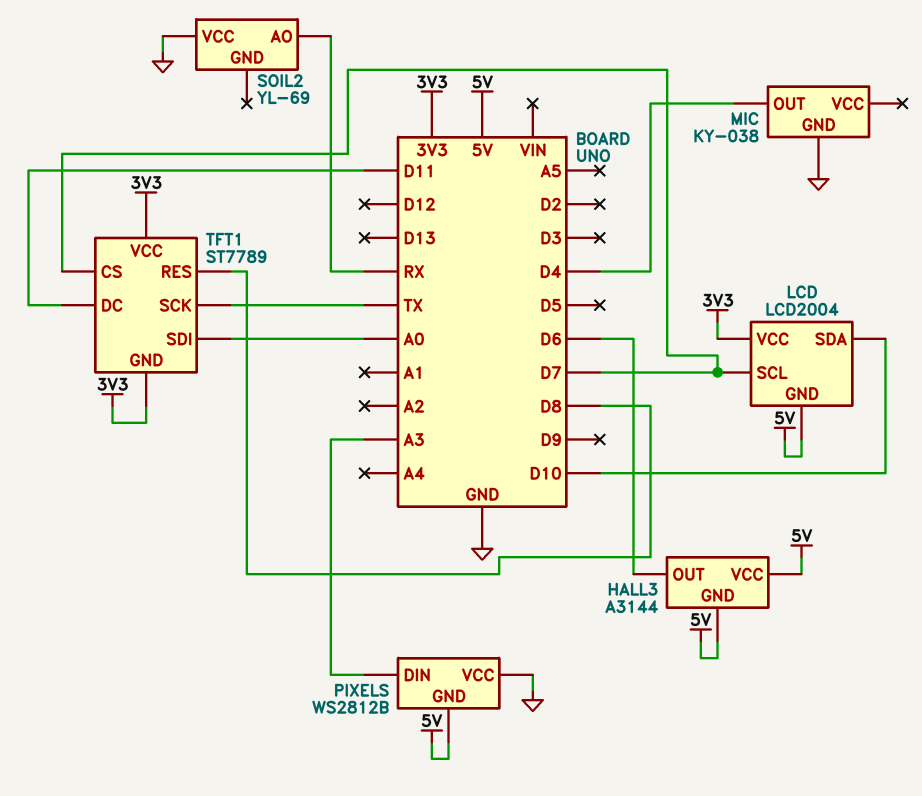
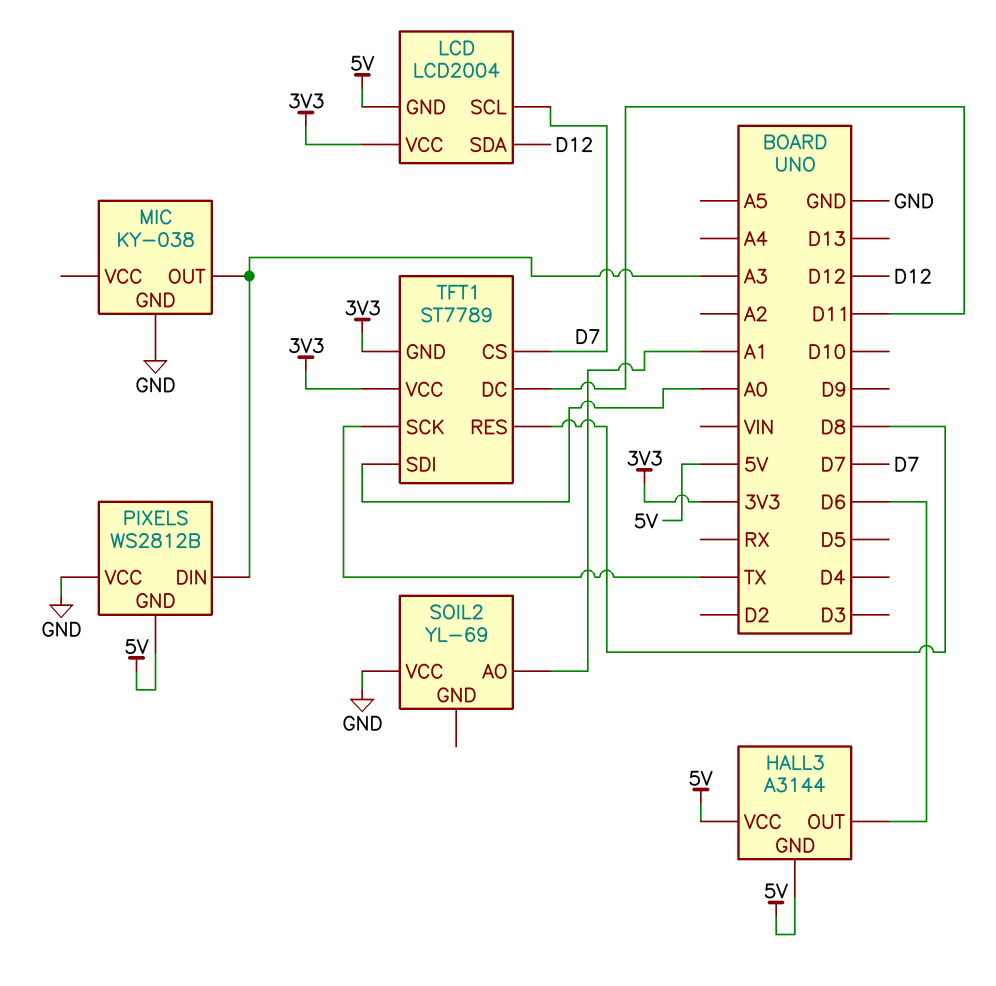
LCD pin SDA: D10 -> D12
MIC pin OUT: D4 -> A3
SOIL2 pin AO: RX -> A1

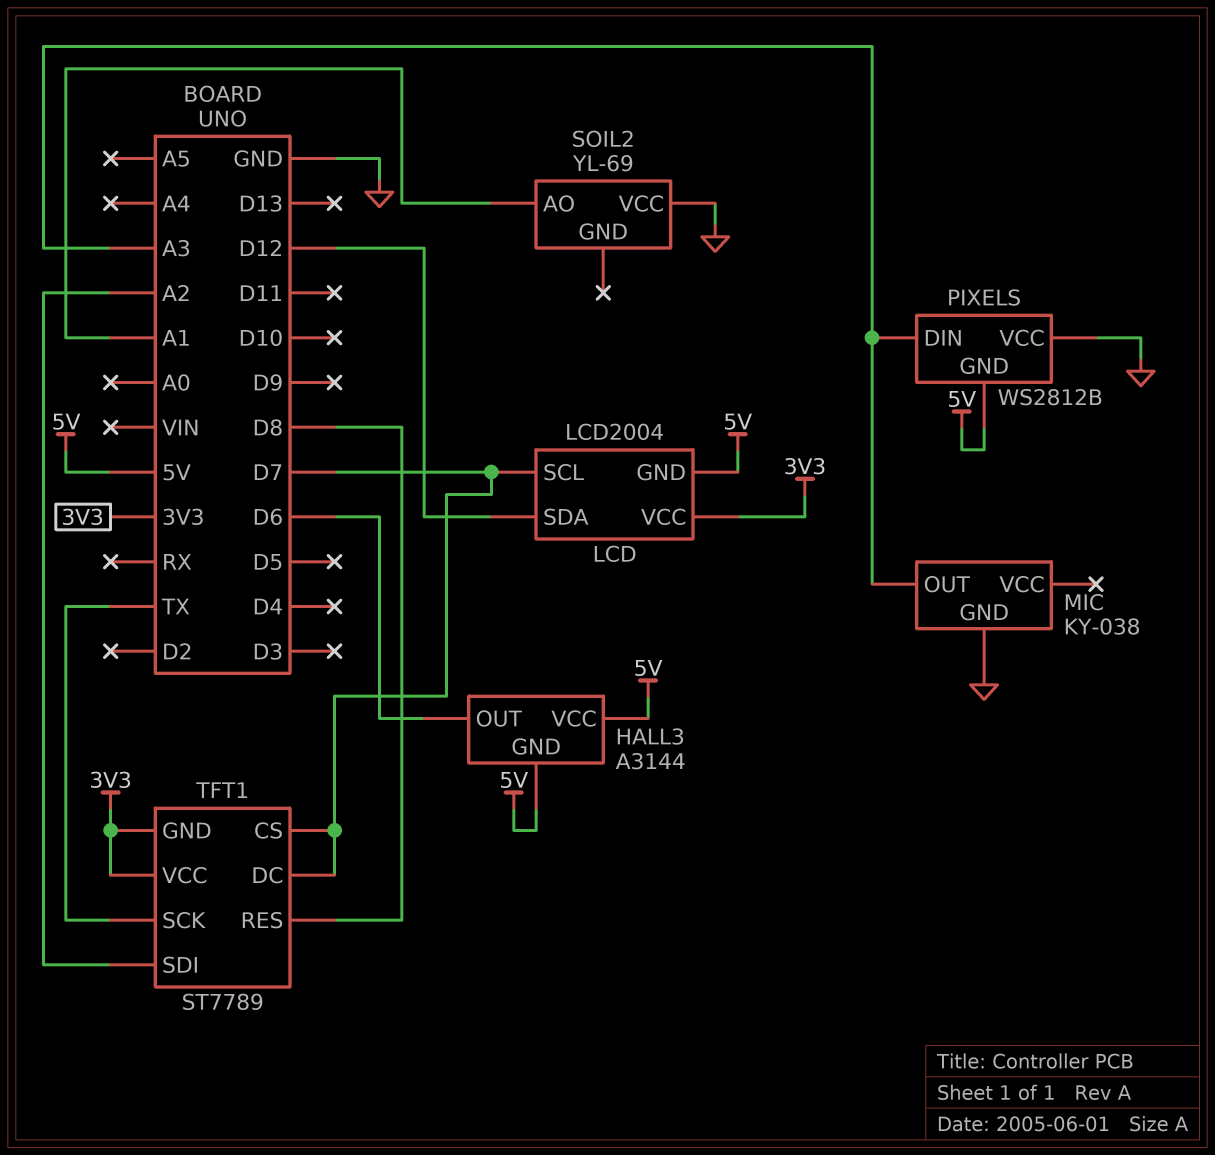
TFT1 pin DC: D11 -> D7
TFT1 pin SDI: A0 -> A2

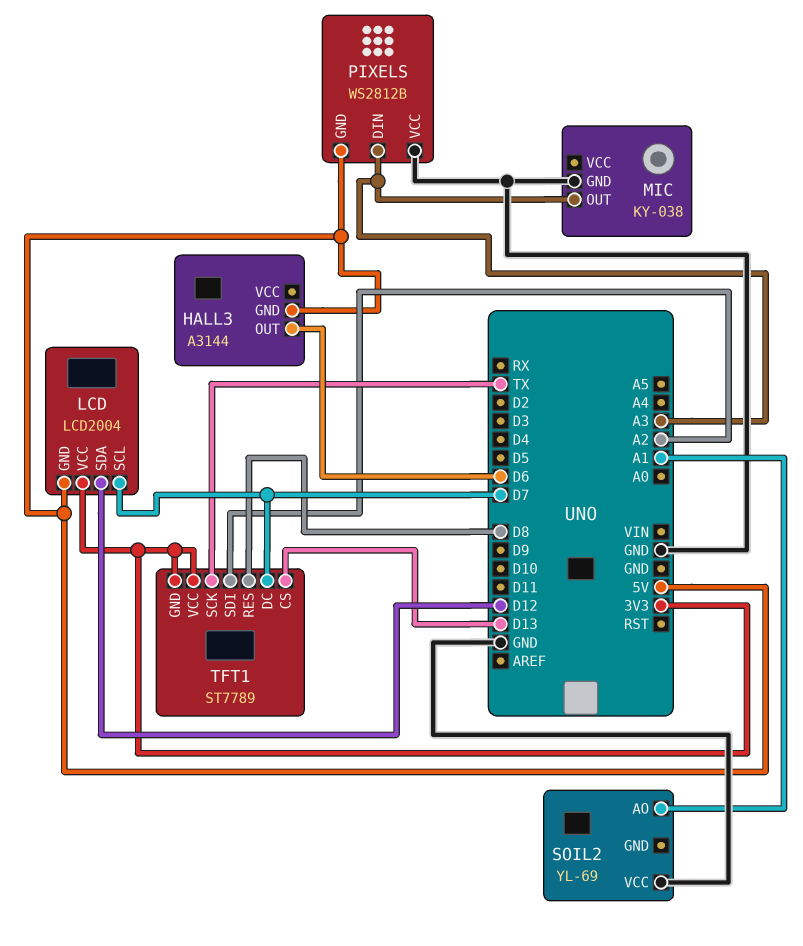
HALL3 pin VCC: 5V -> none
TFT1 pin CS: D7 -> D13

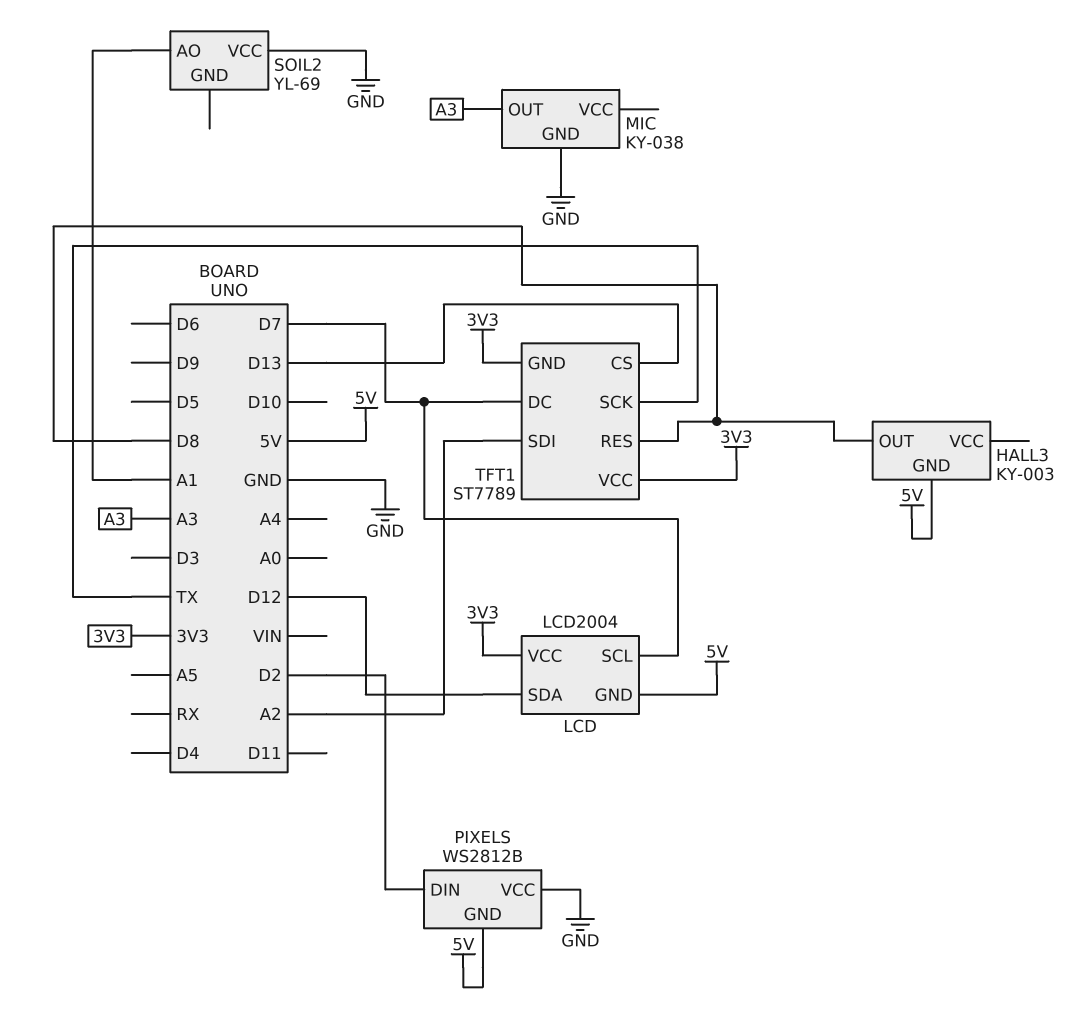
HALL3: A3144 -> KY-003
HALL3 pin OUT: D6 -> D8
PIXELS pin DIN: A3 -> D2

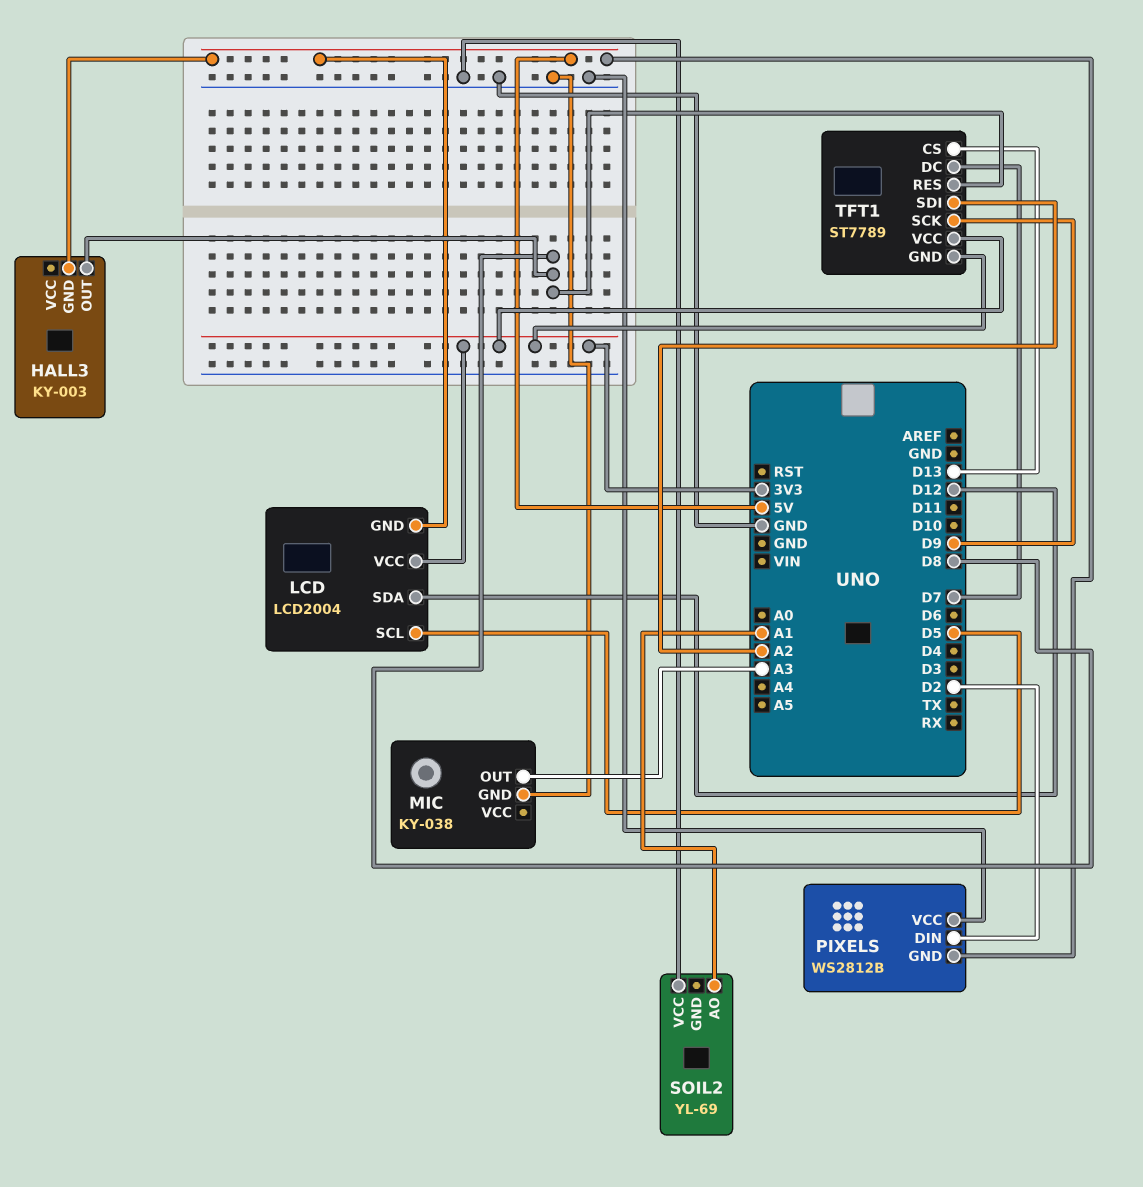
LCD pin SCL: D7 -> D5
TFT1 pin SCK: TX -> D9

